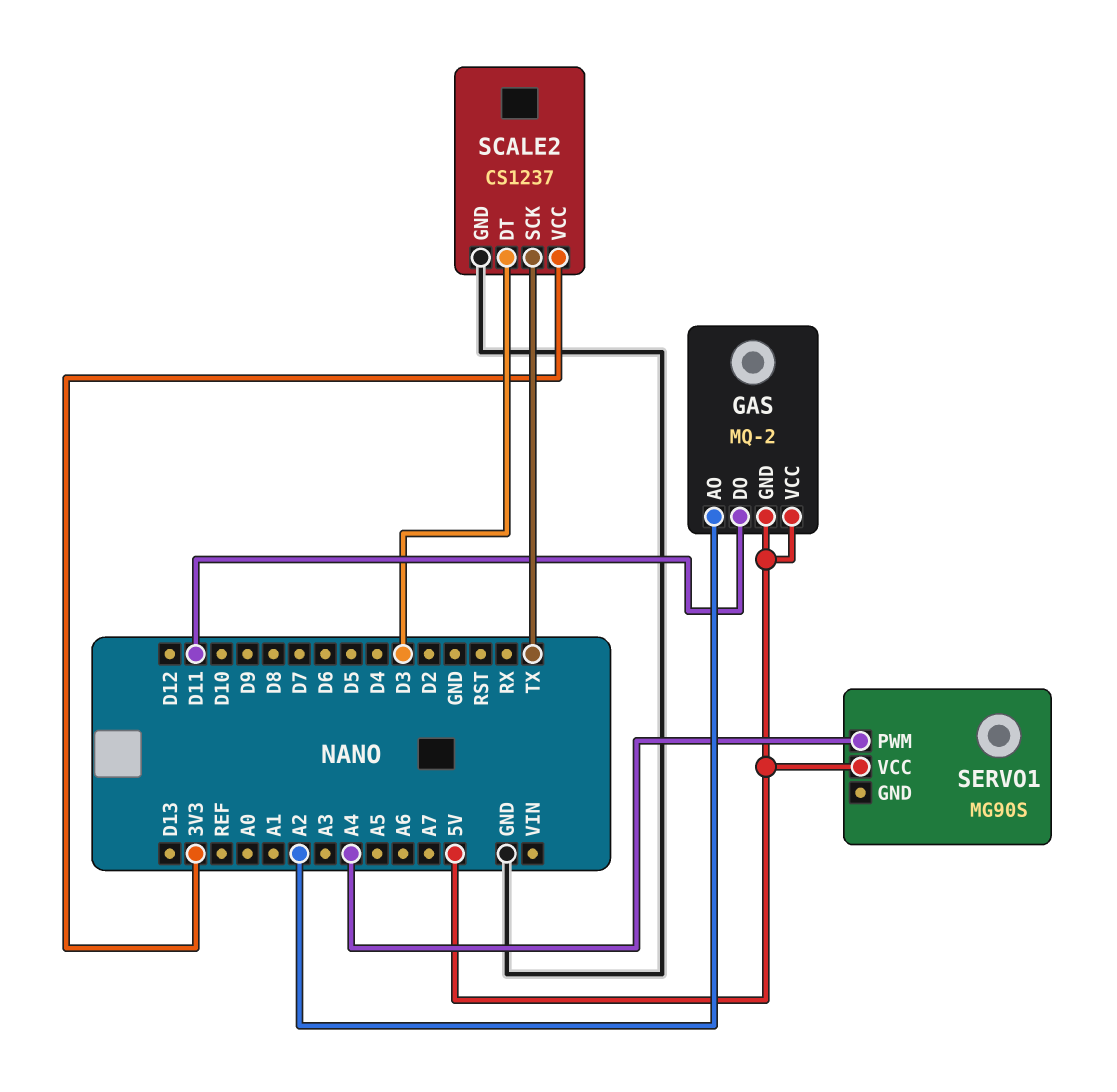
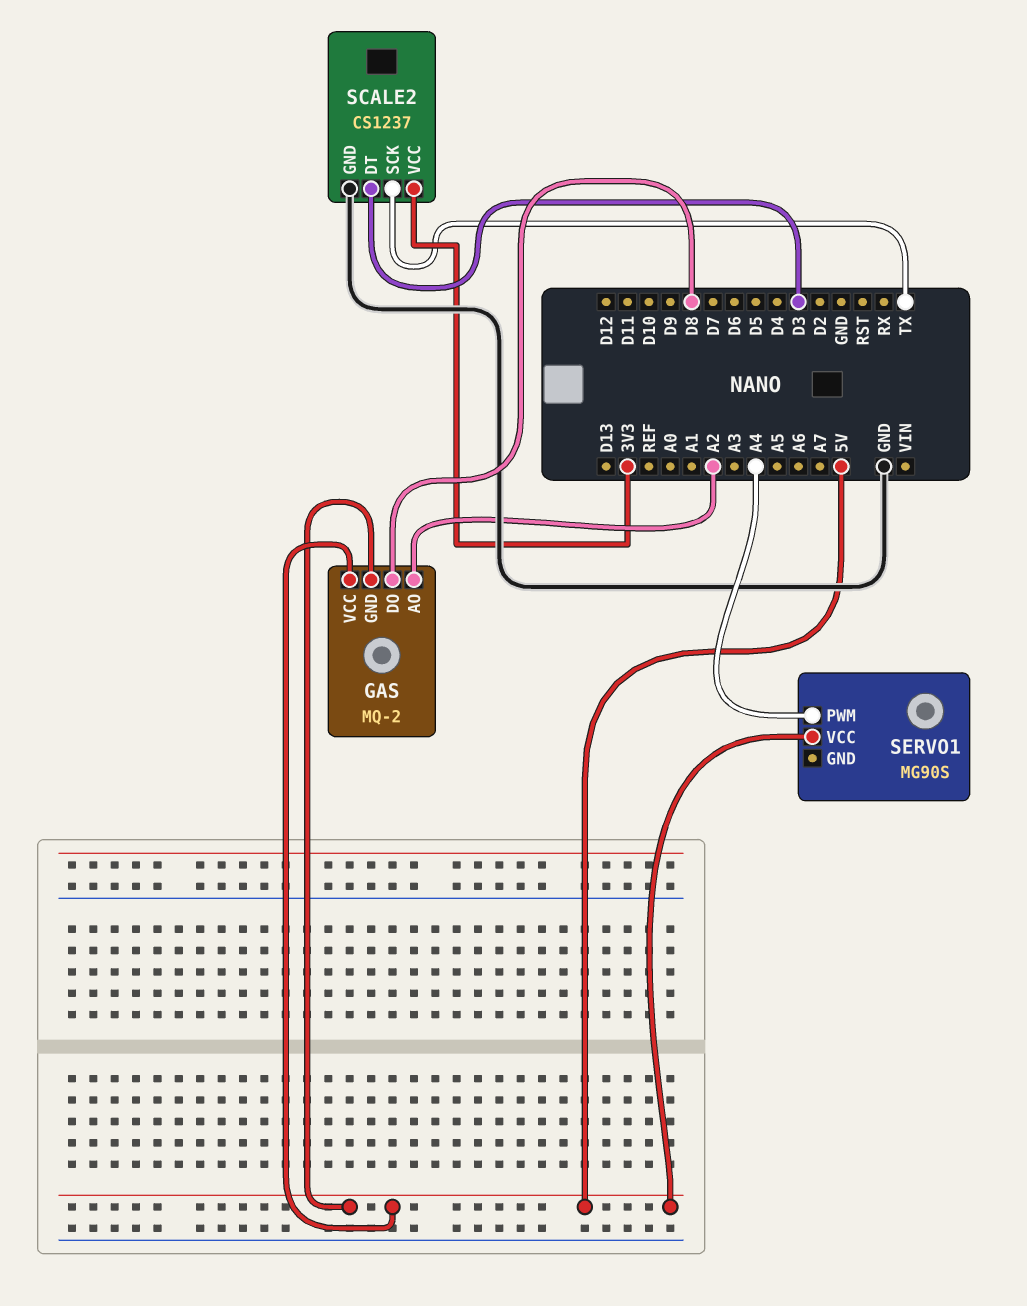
GAS pin DO: D11 -> D8

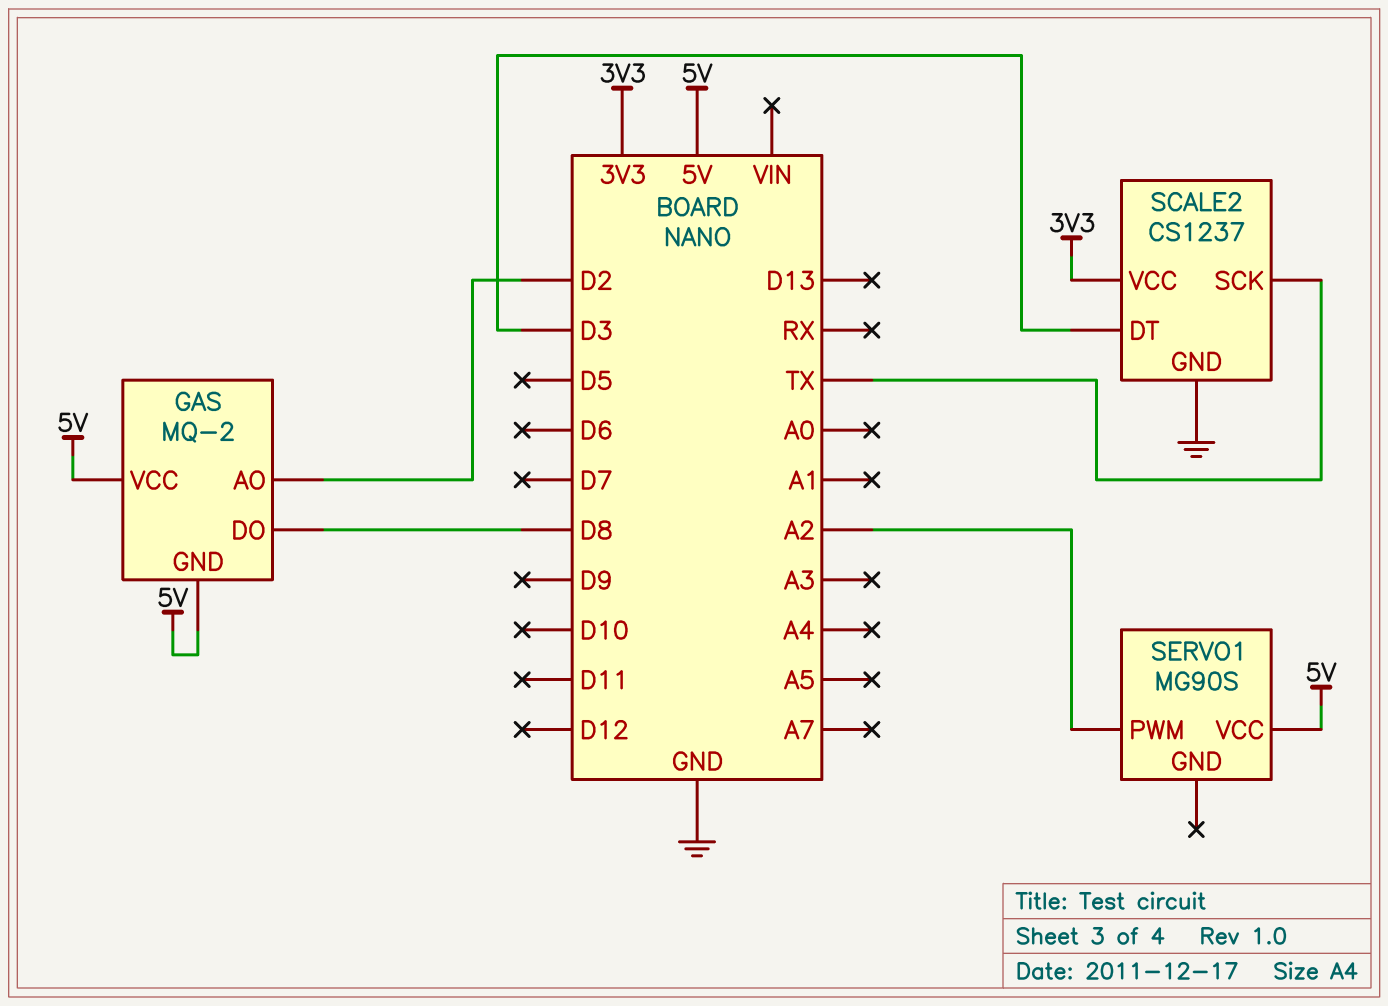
GAS pin AO: A2 -> D2
SERVO1 pin PWM: A4 -> A2

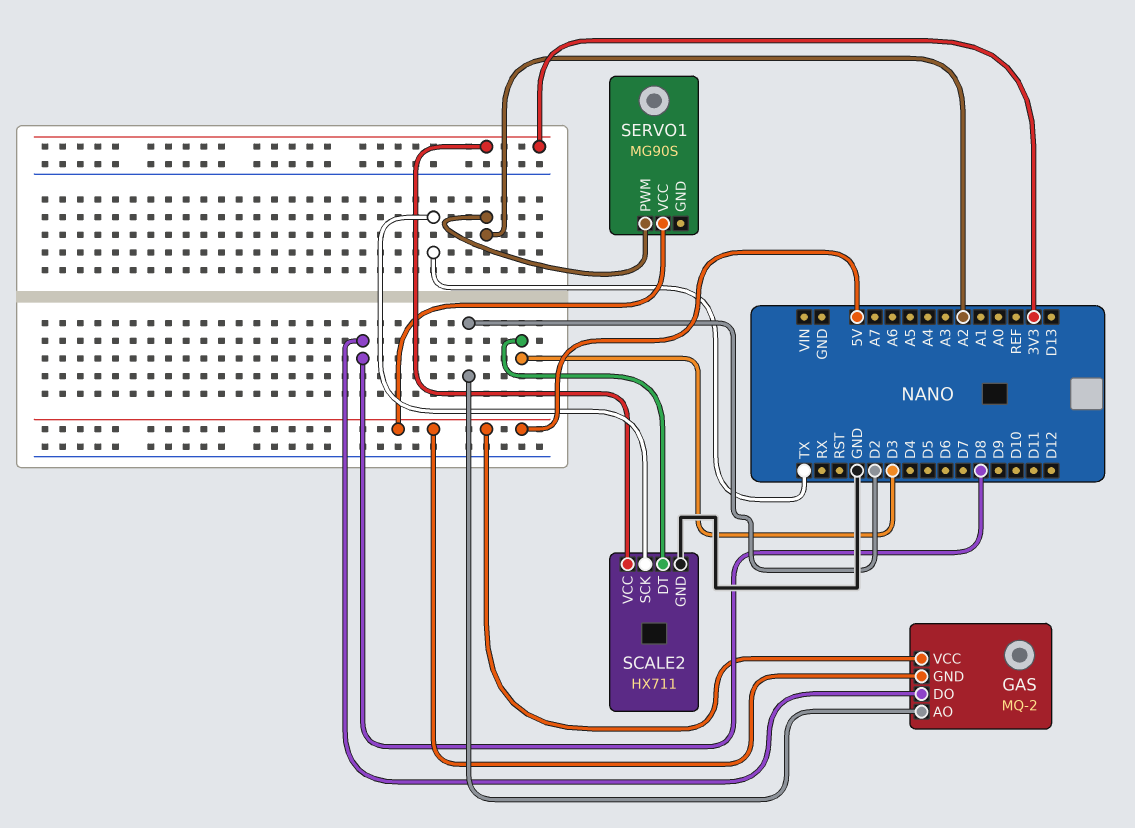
SCALE2: CS1237 -> HX711

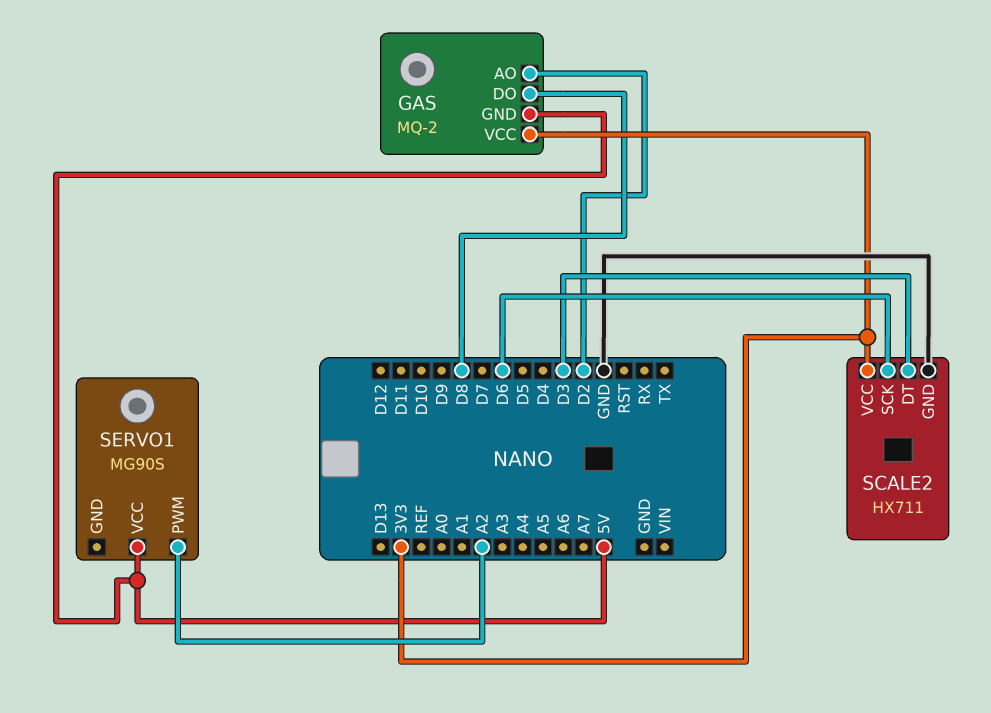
GAS pin VCC: 5V -> 3V3
SCALE2 pin SCK: TX -> D6

